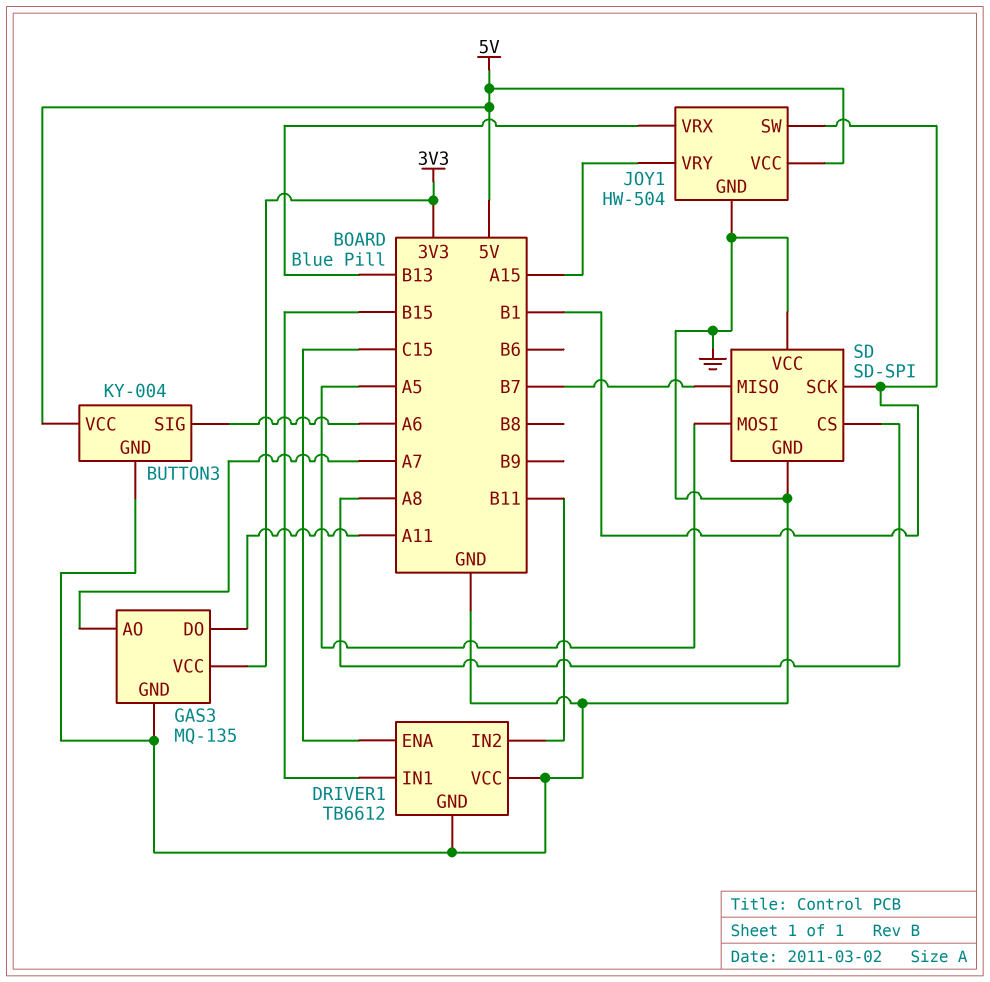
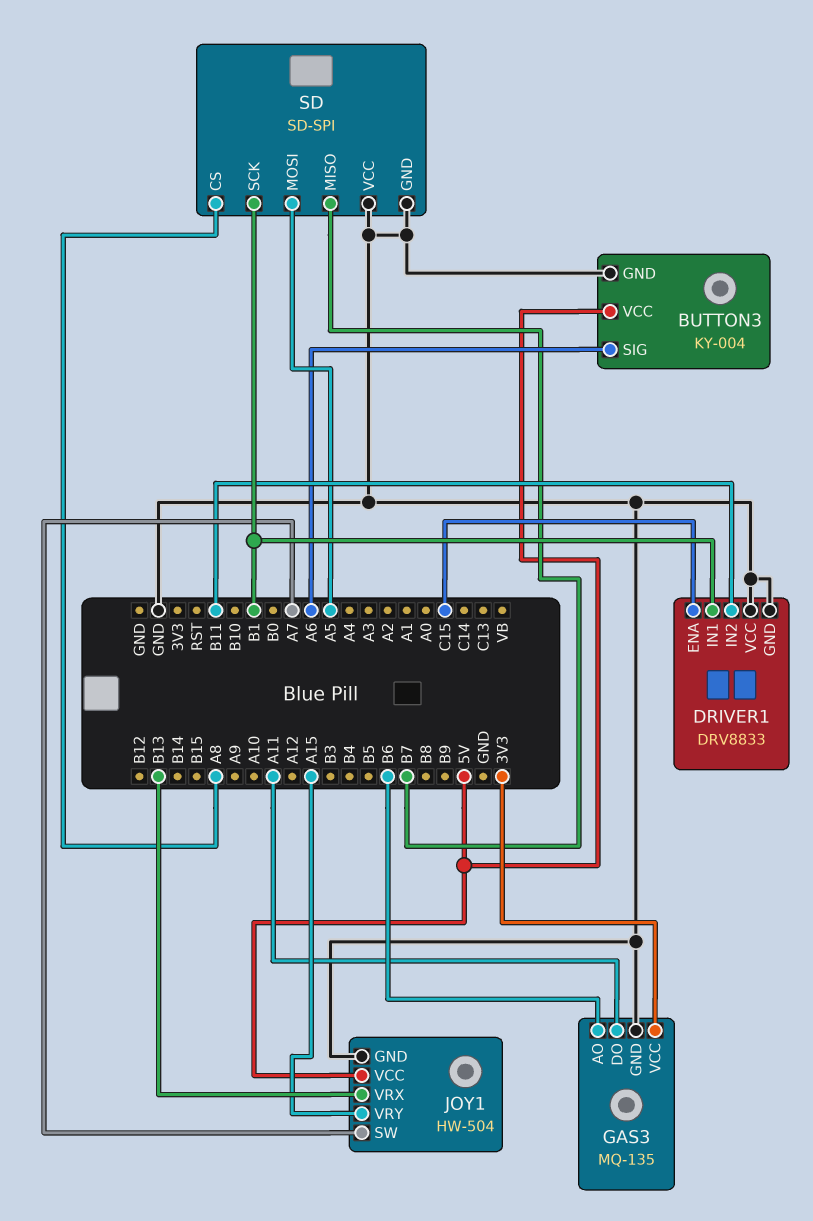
DRIVER1: TB6612 -> DRV8833
DRIVER1 pin IN1: B15 -> B1
GAS3 pin AO: A7 -> B6
JOY1 pin SW: B1 -> A7

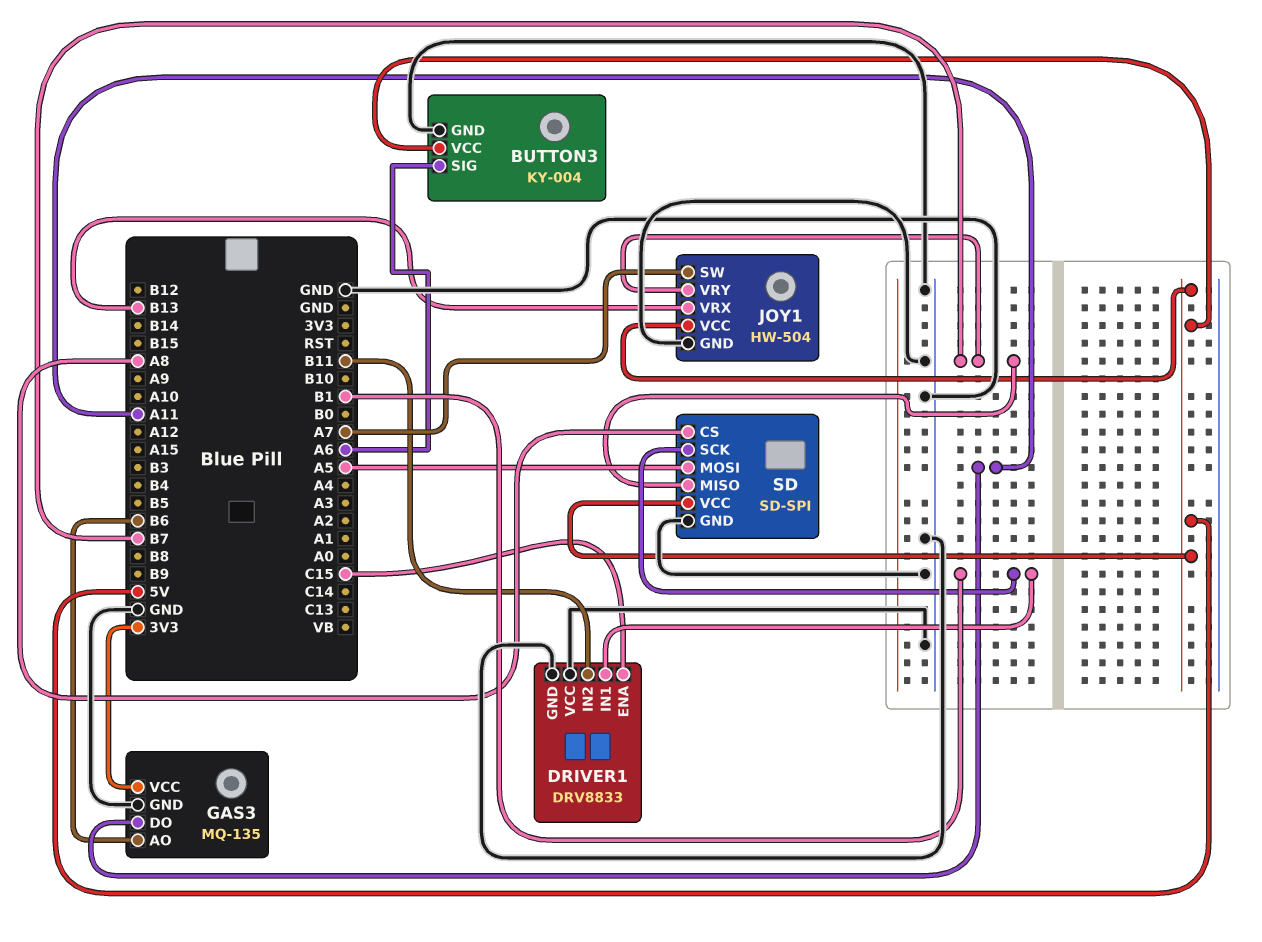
JOY1 pin VRY: A15 -> B7
SD pin VCC: GND -> 5V

